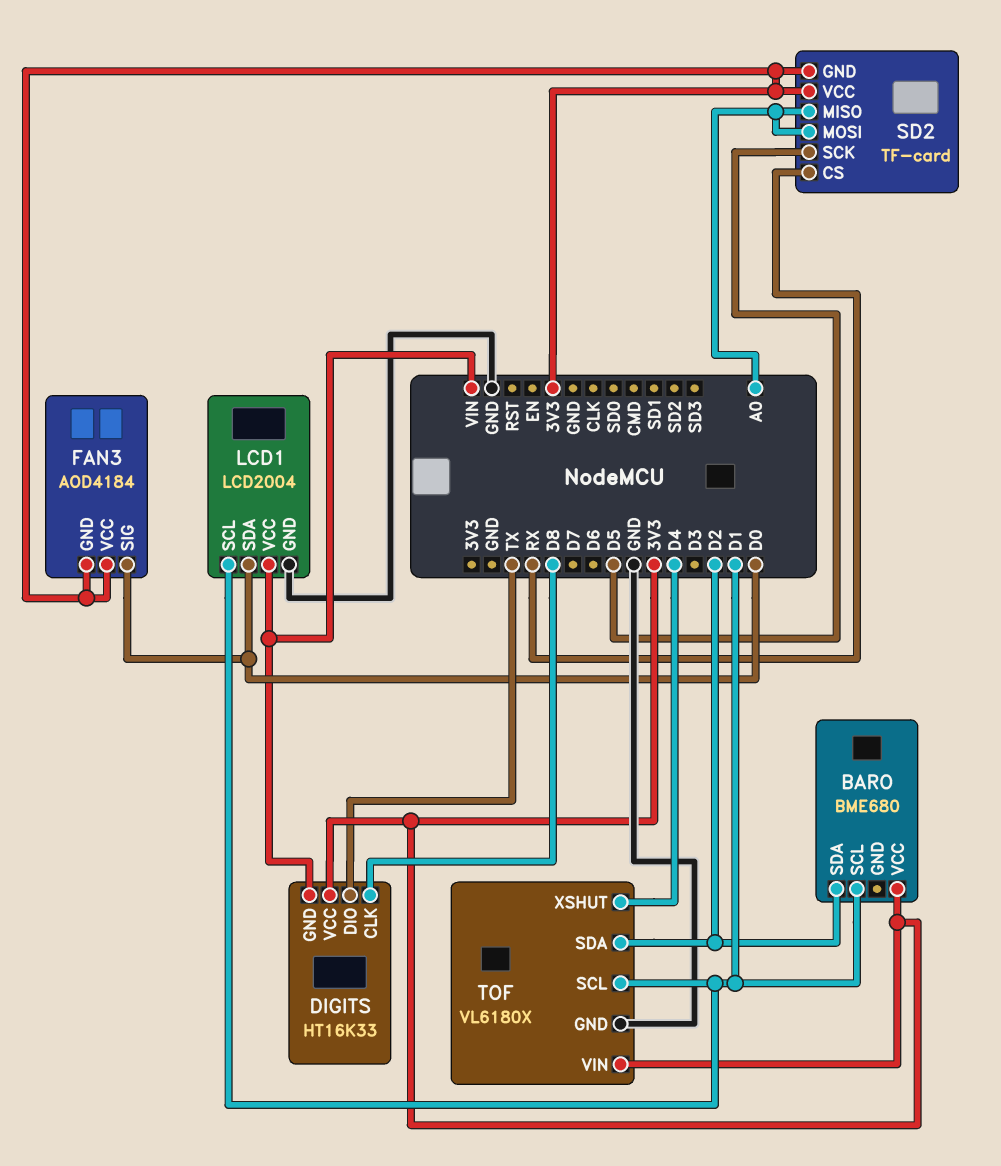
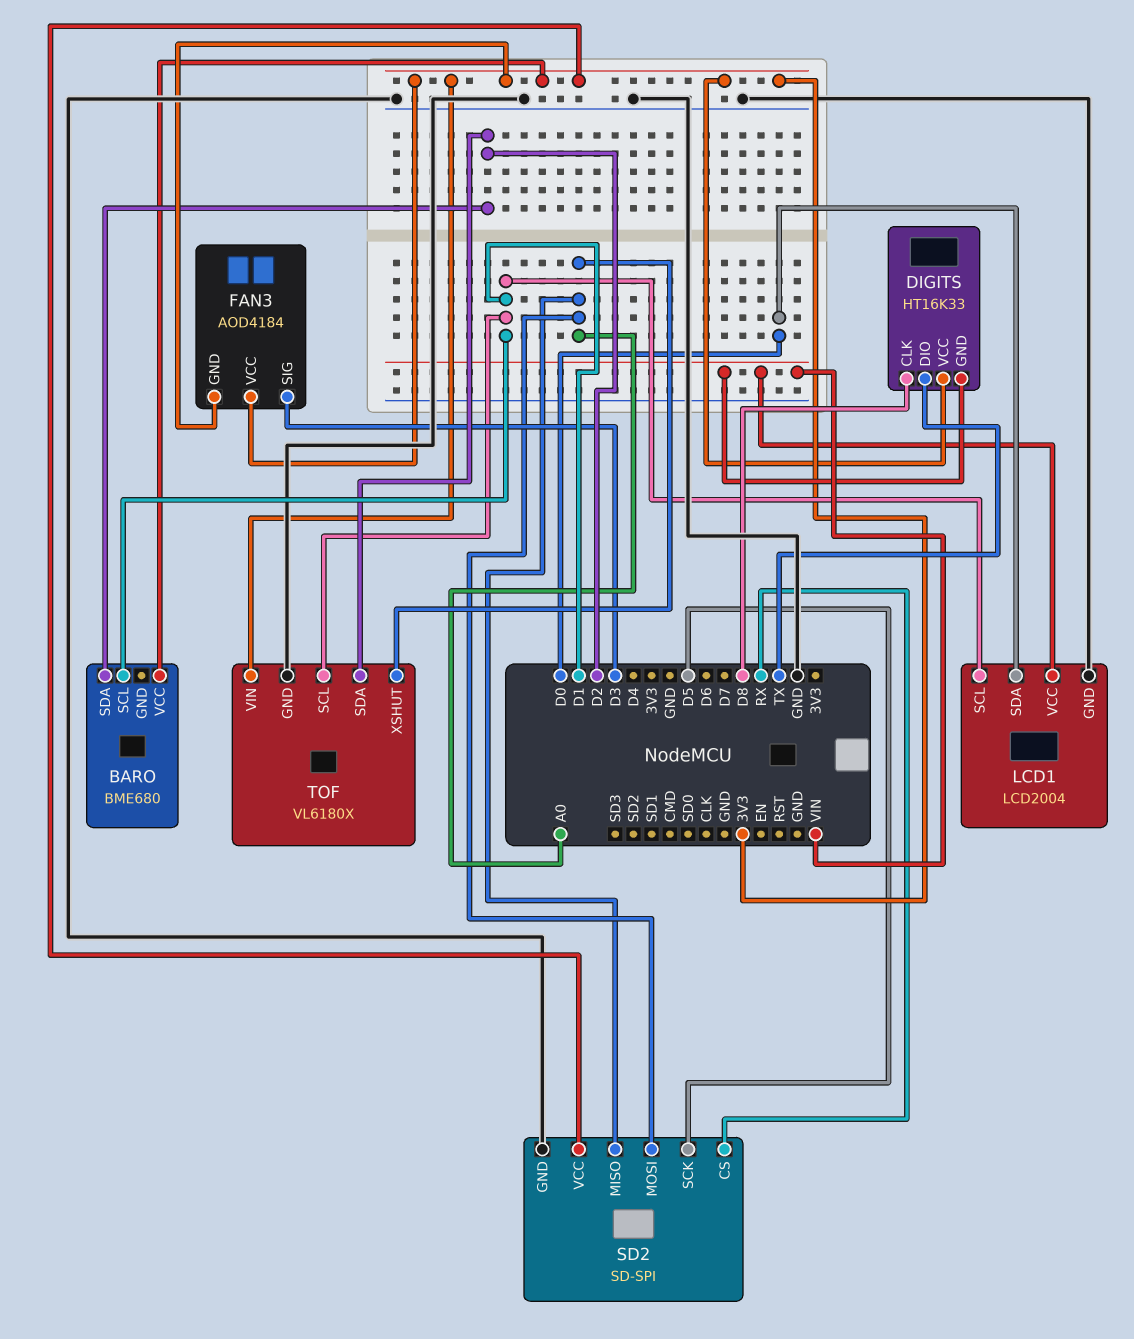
FAN3 pin SIG: D0 -> D3
SD2: TF-card -> SD-SPI
SD2 pin GND: 3V3 -> GND
TOF pin XSHUT: D4 -> A0

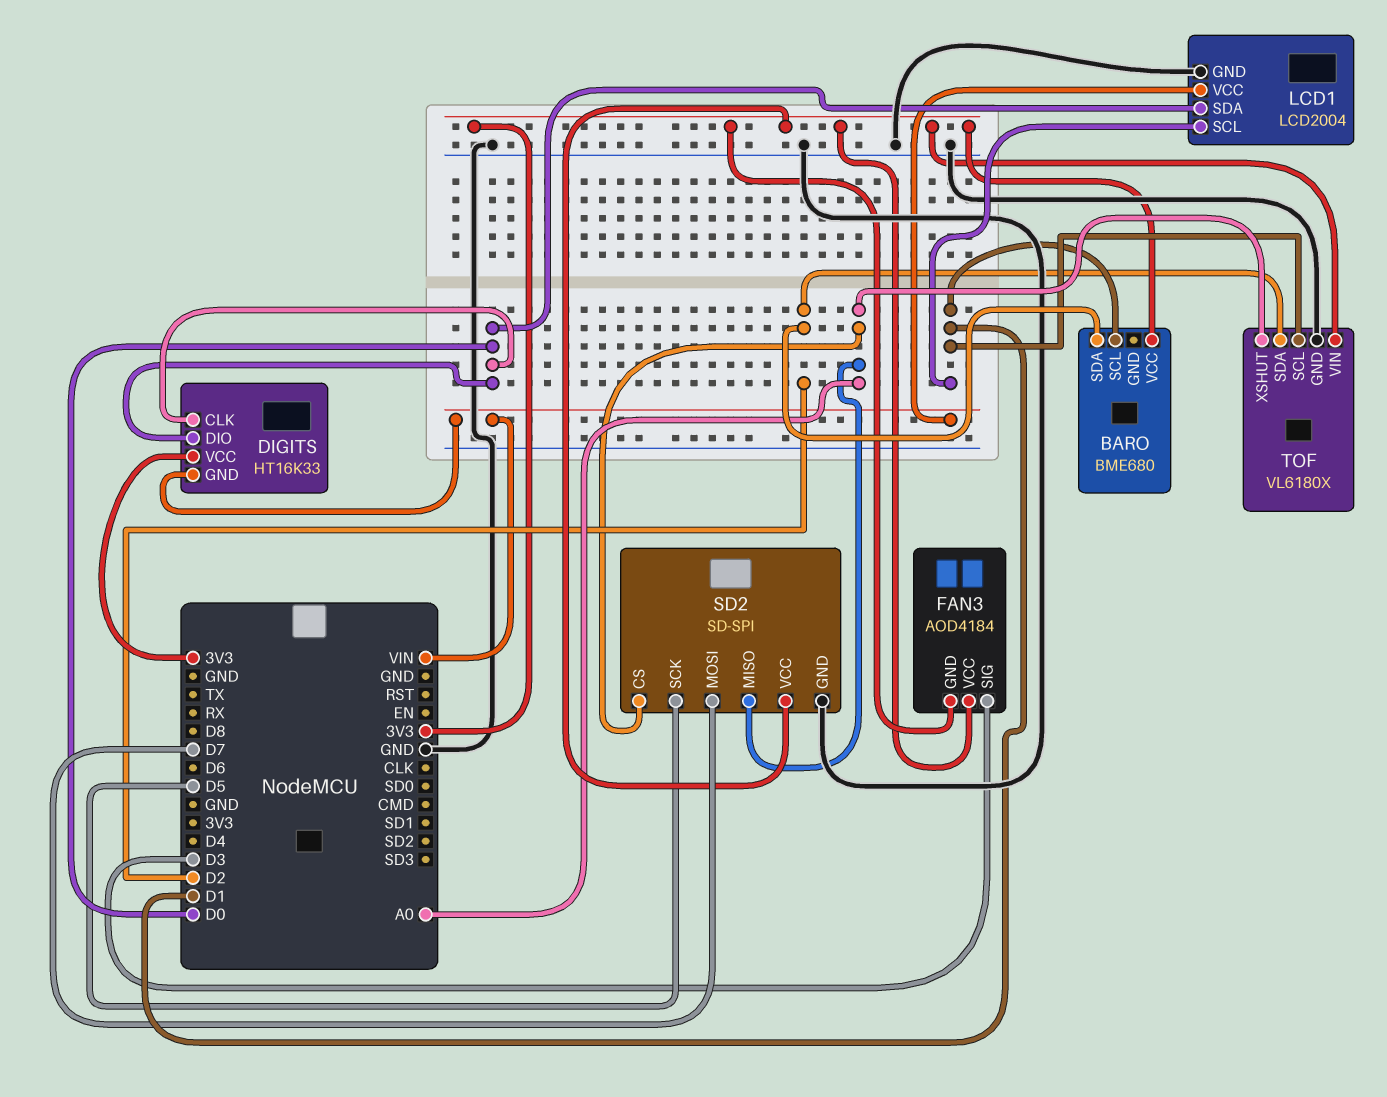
DIGITS pin CLK: D8 -> D0
DIGITS pin DIO: TX -> D0
SD2 pin CS: RX -> A0
SD2 pin MOSI: A0 -> D7

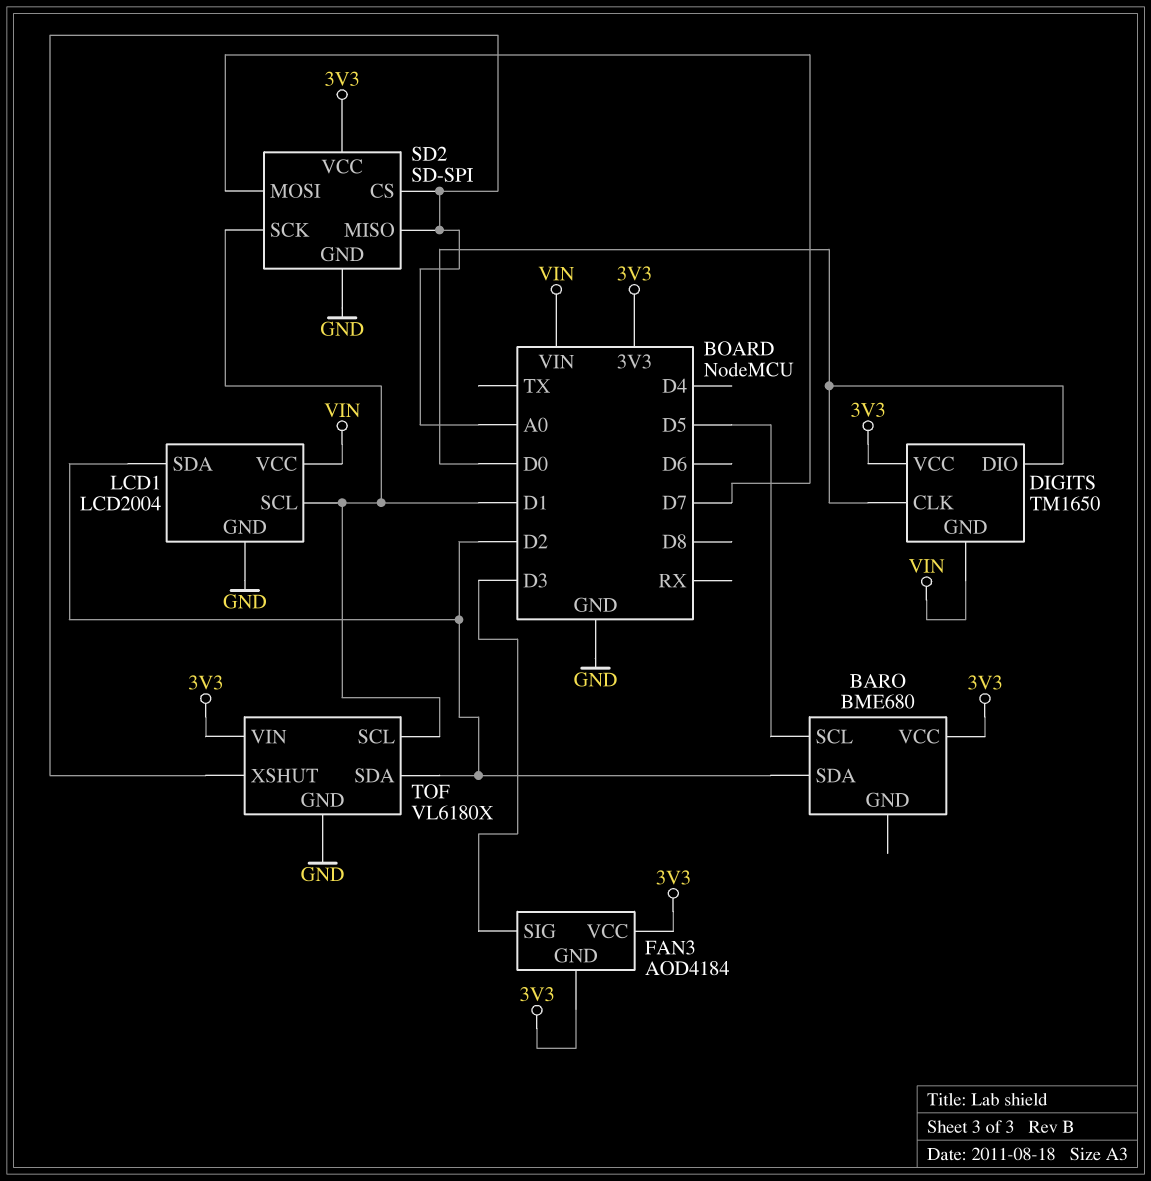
BARO pin SCL: D1 -> D5
DIGITS: HT16K33 -> TM1650
LCD1 pin SDA: D0 -> D2
SD2 pin SCK: D5 -> D1

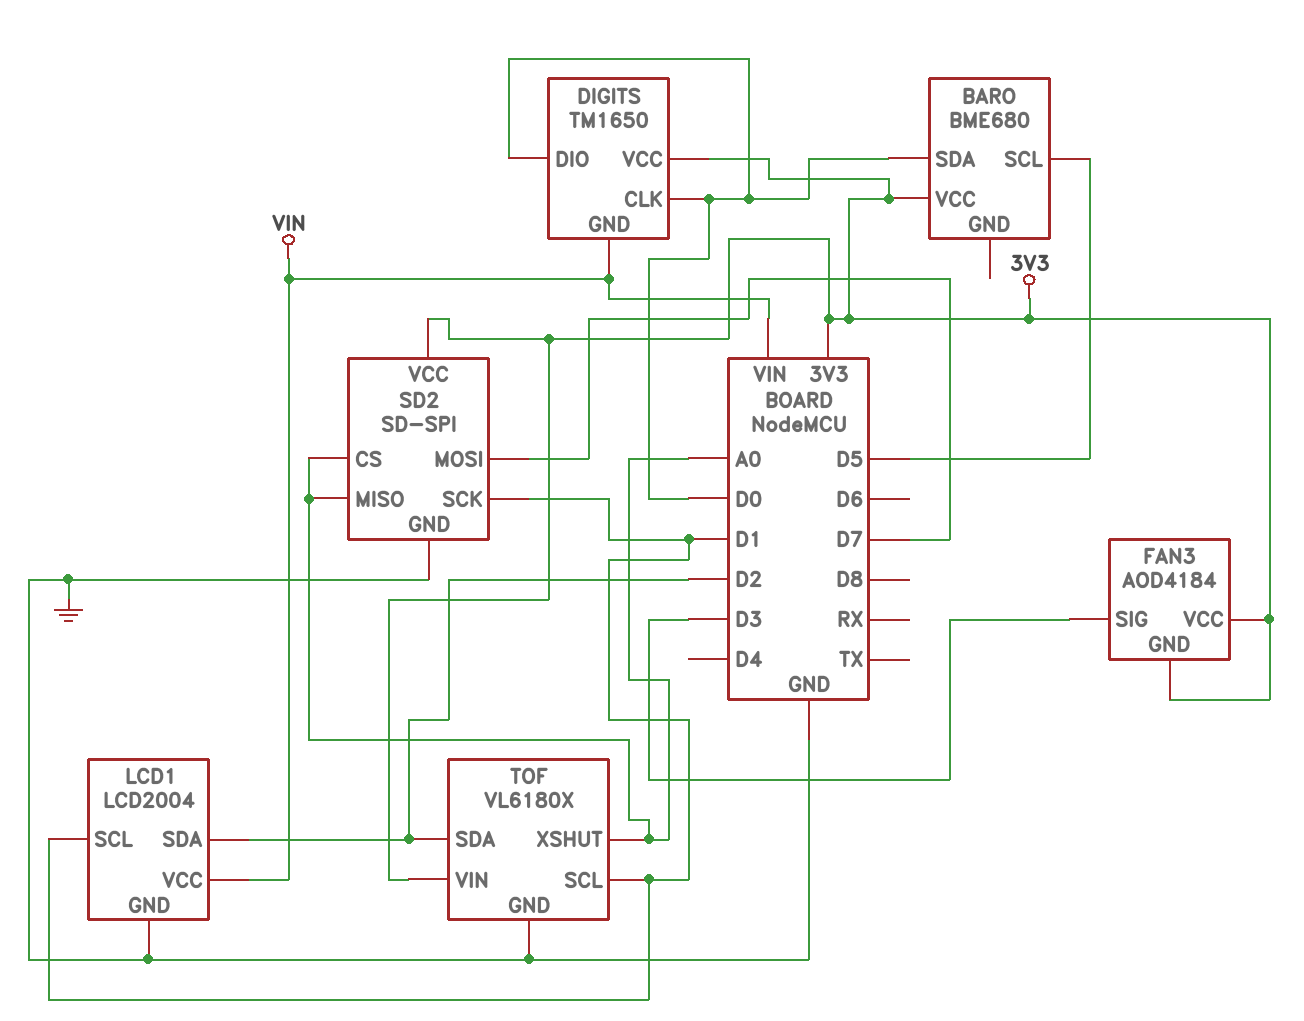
BARO pin SDA: D2 -> D0

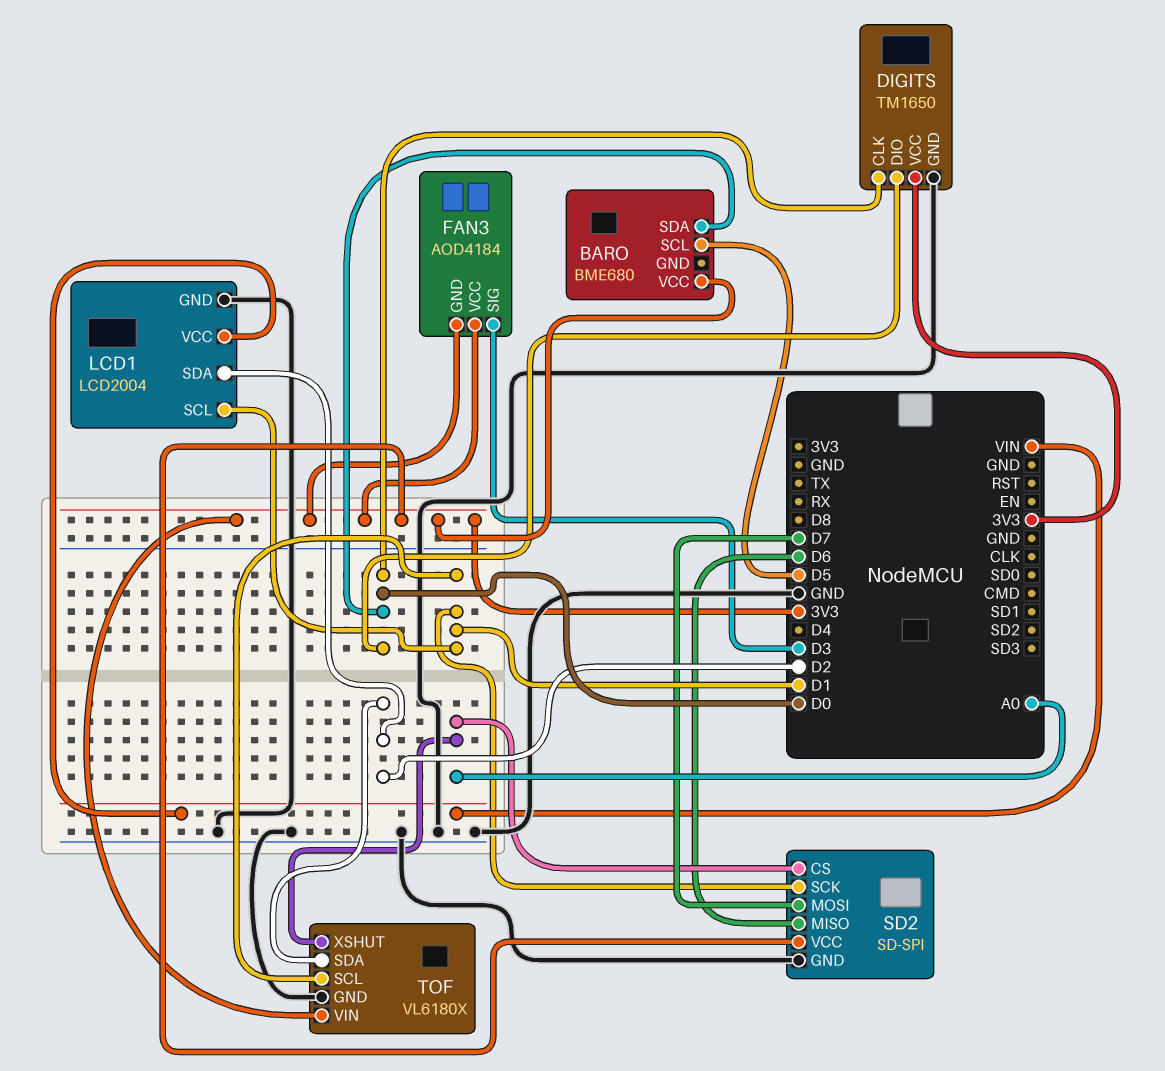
DIGITS pin GND: VIN -> GND
SD2 pin MISO: A0 -> D6

